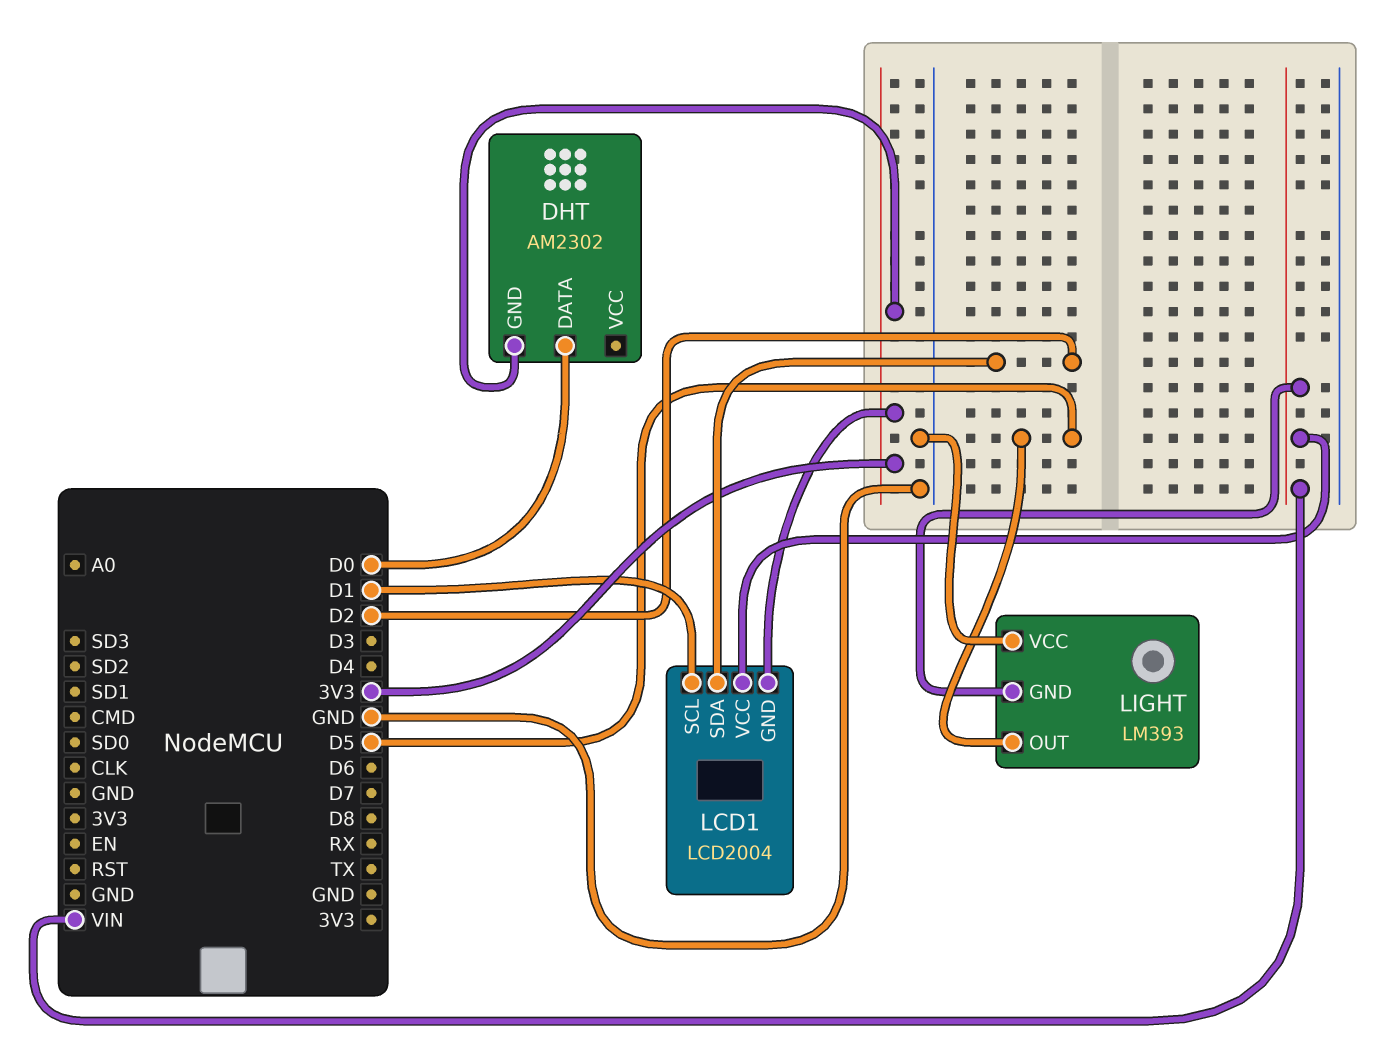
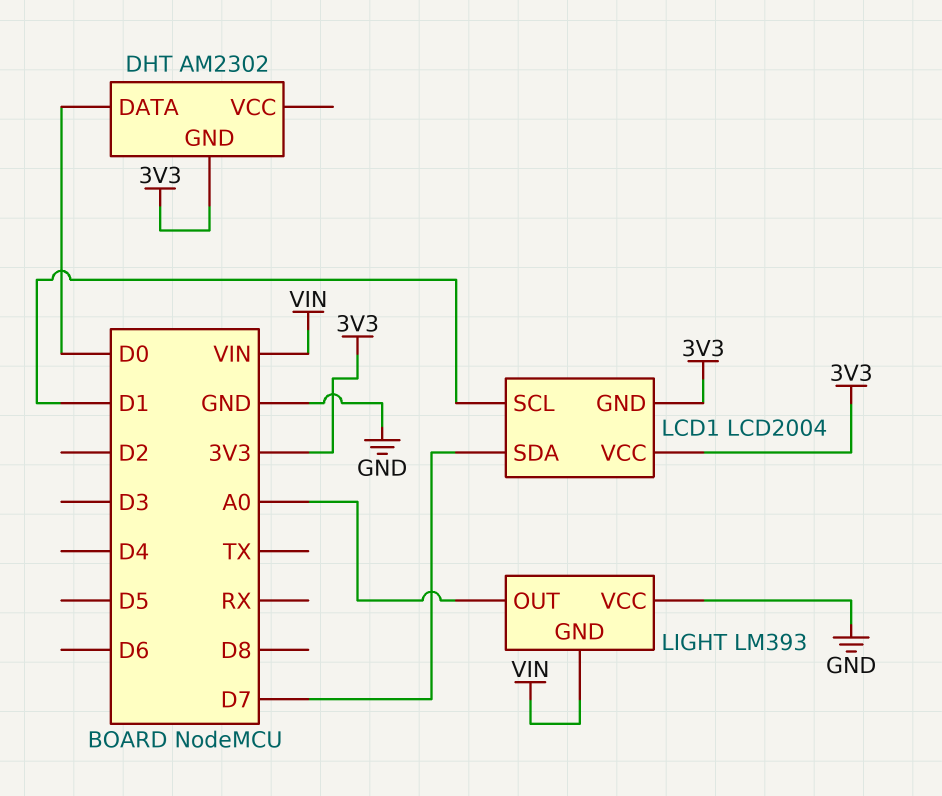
LCD1 pin SDA: D2 -> D7
LCD1 pin VCC: VIN -> 3V3
LIGHT pin OUT: D5 -> A0

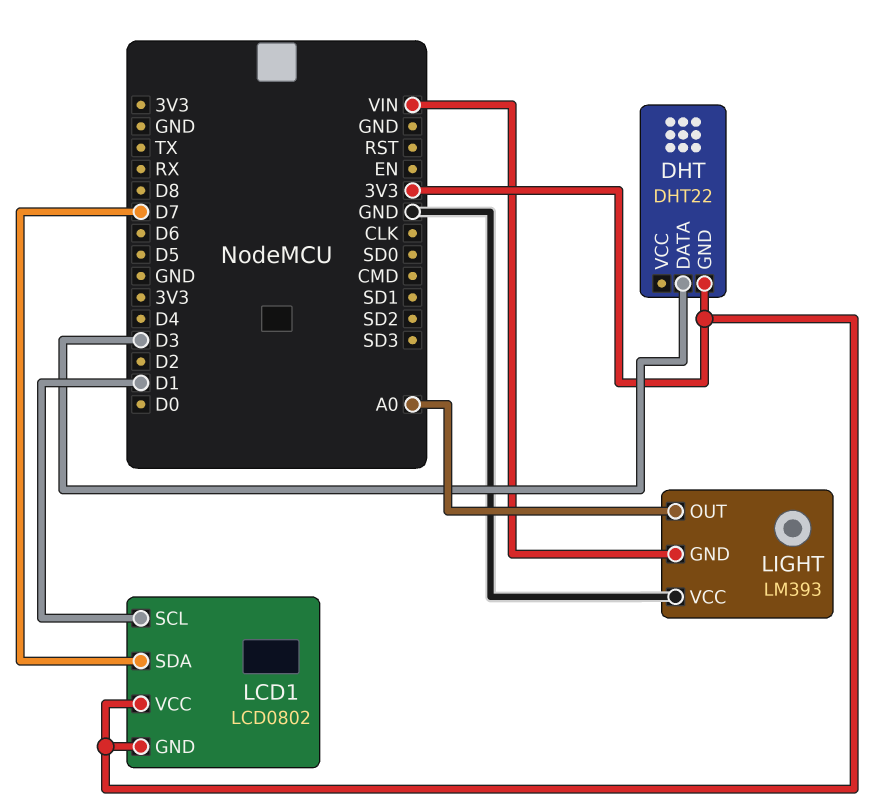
DHT: AM2302 -> DHT22
DHT pin DATA: D0 -> D3
LCD1: LCD2004 -> LCD0802

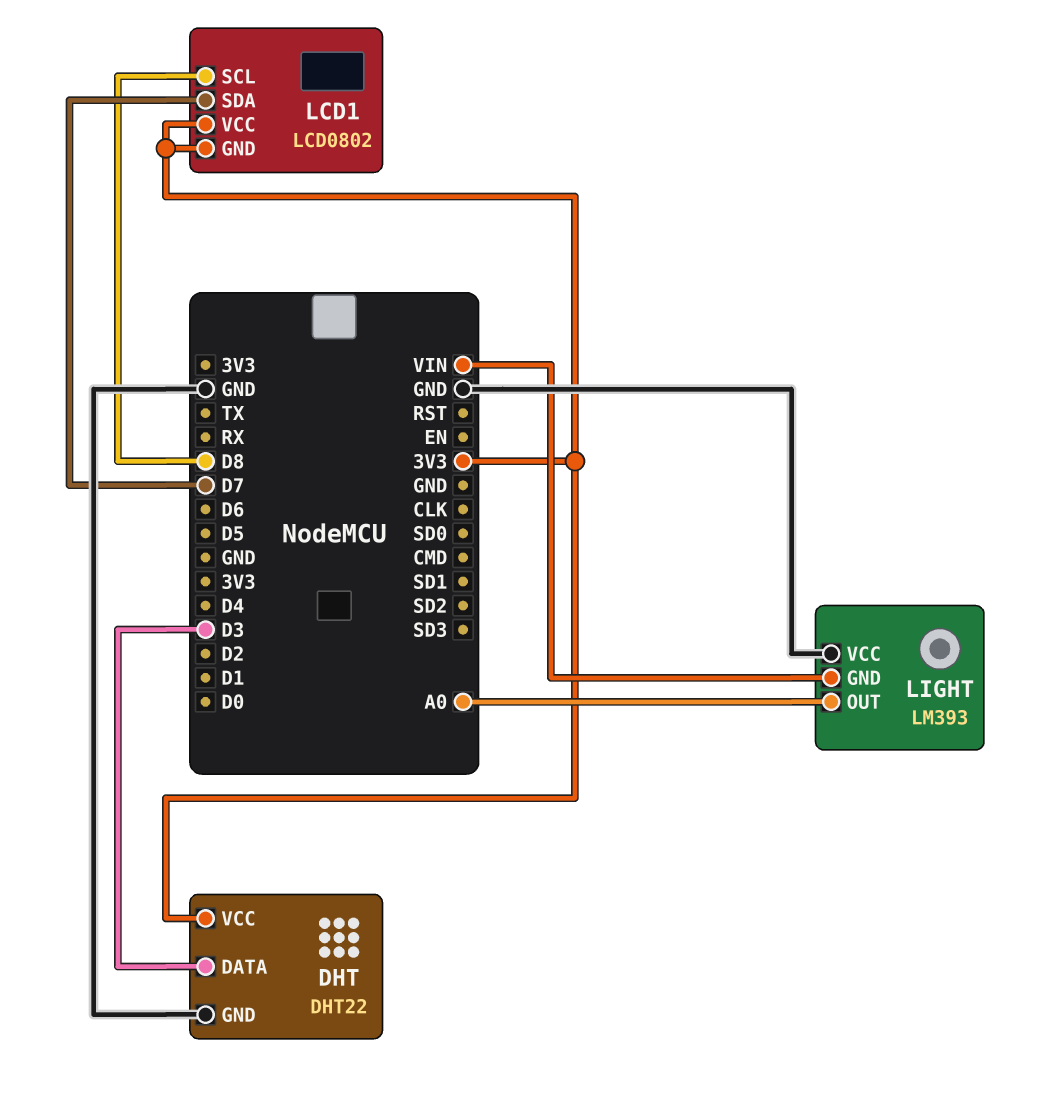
DHT pin GND: 3V3 -> GND
DHT pin VCC: none -> 3V3
LCD1 pin SCL: D1 -> D8

